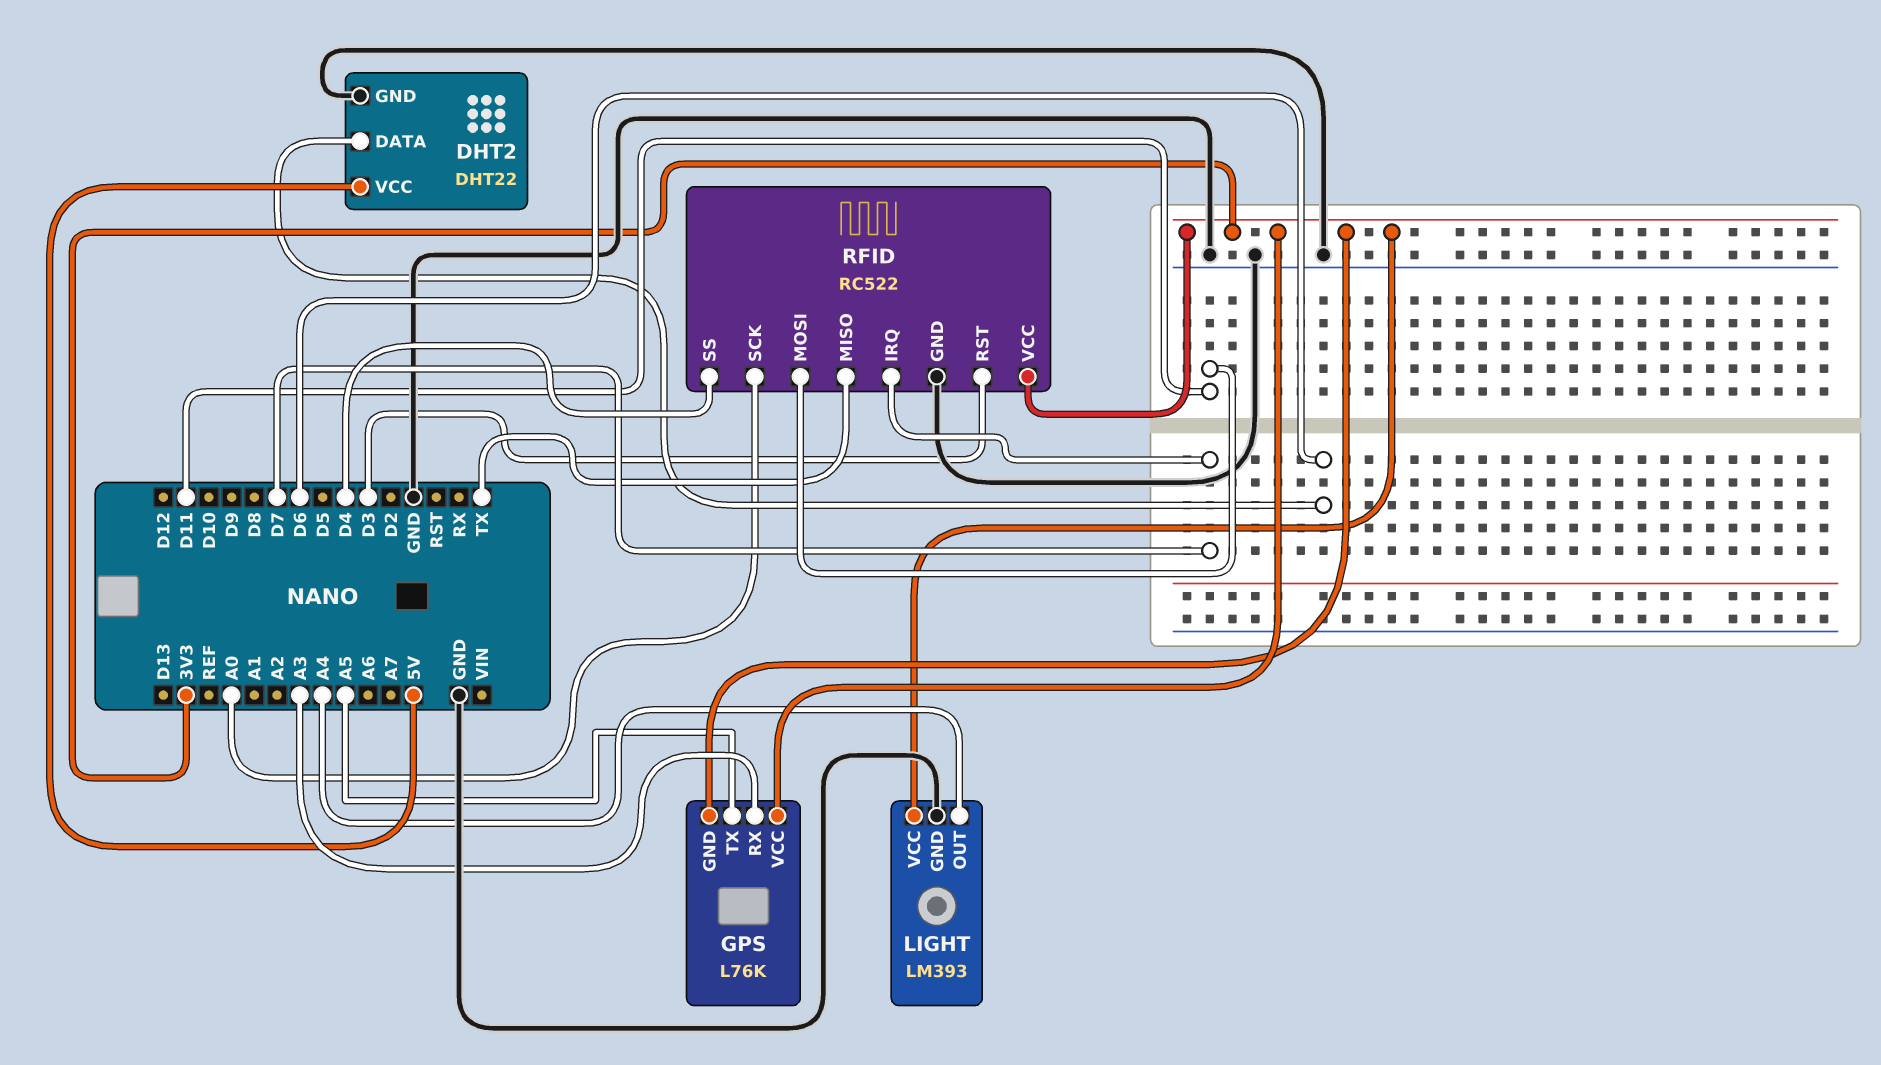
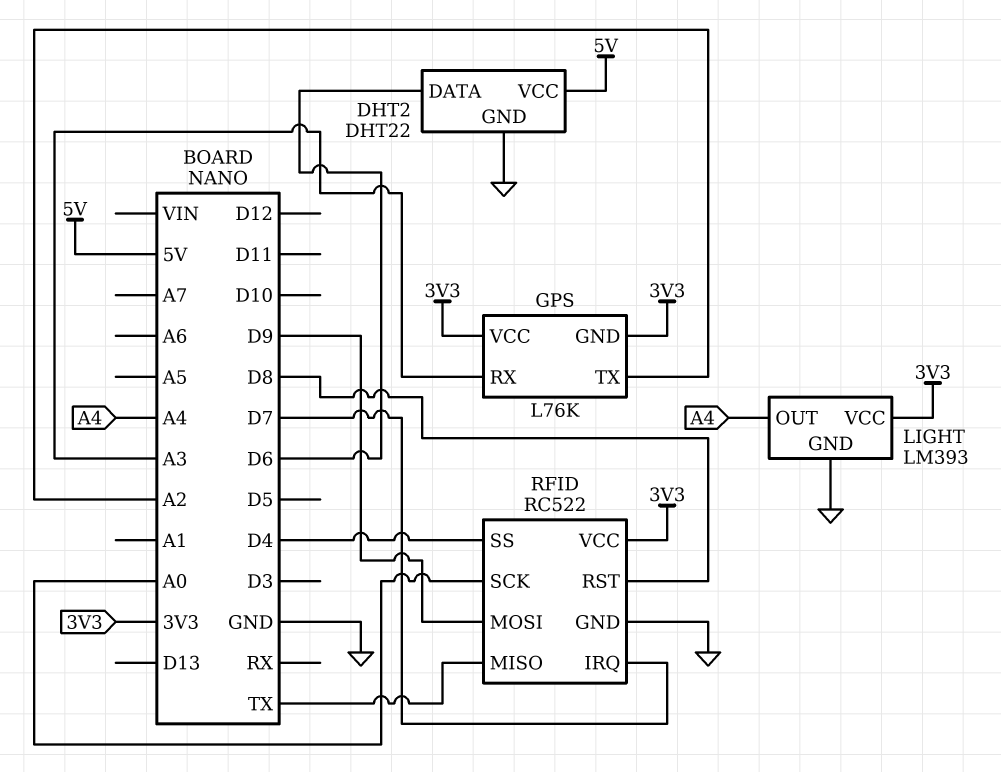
GPS pin TX: A5 -> A2
RFID pin MOSI: D11 -> D9
RFID pin RST: D3 -> D8

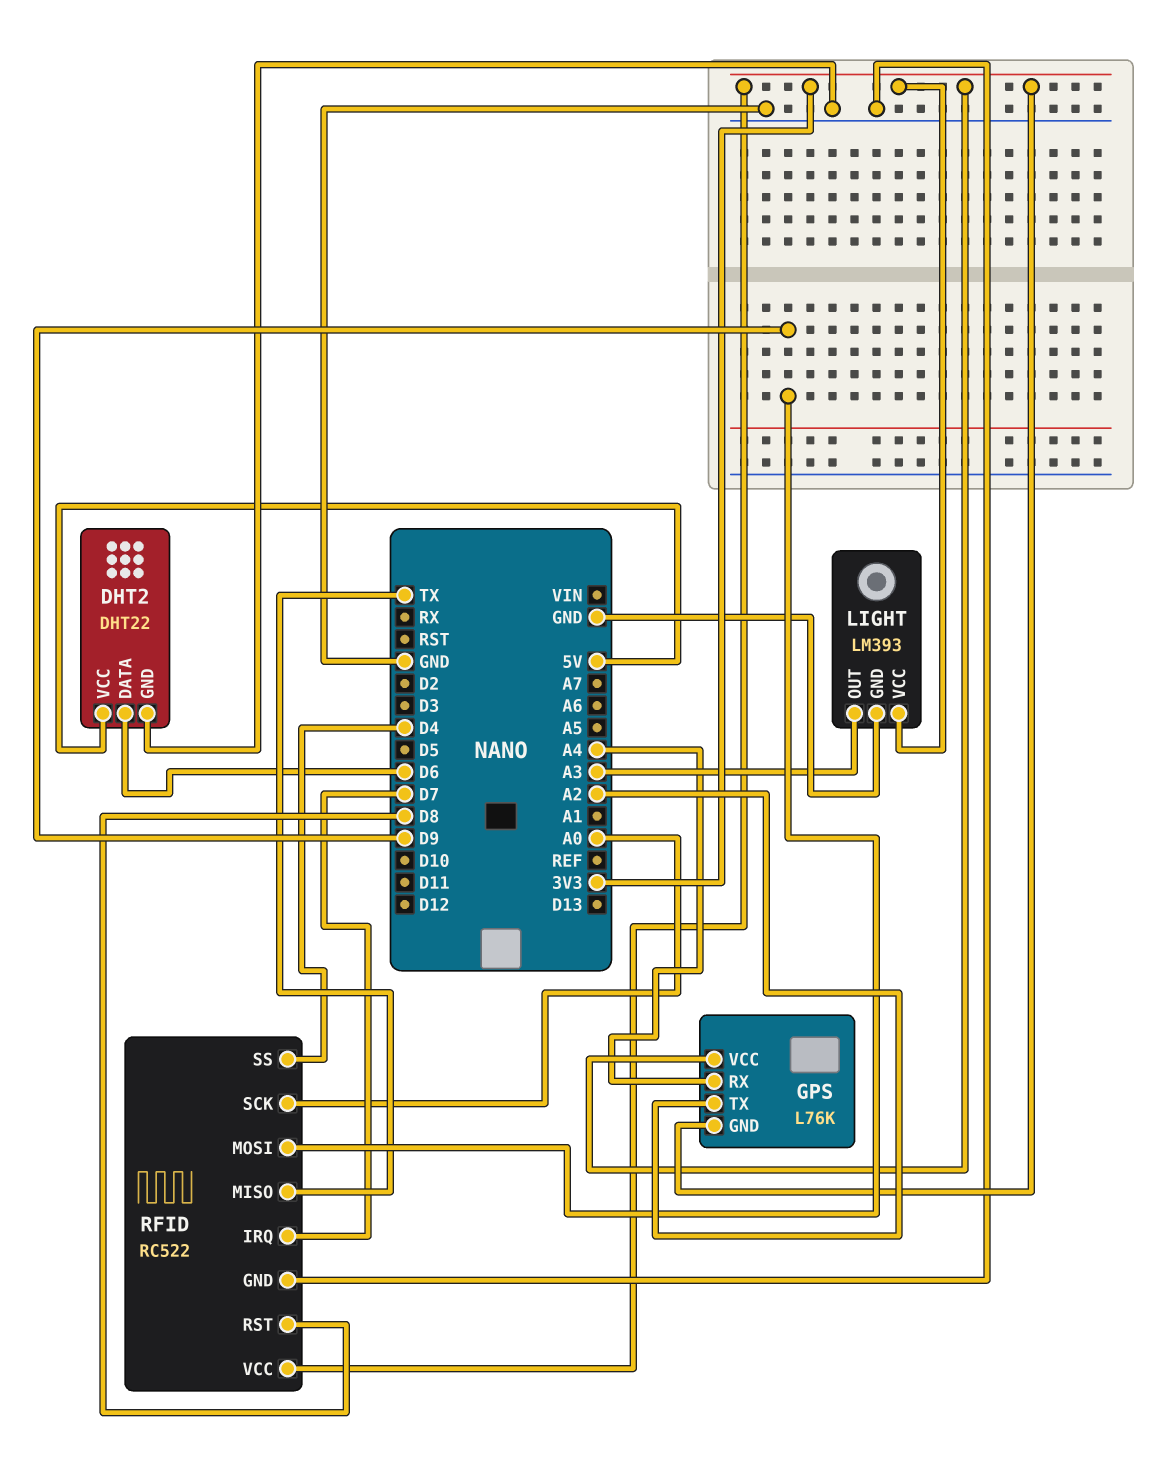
GPS pin RX: A3 -> A4
LIGHT pin OUT: A4 -> A3

